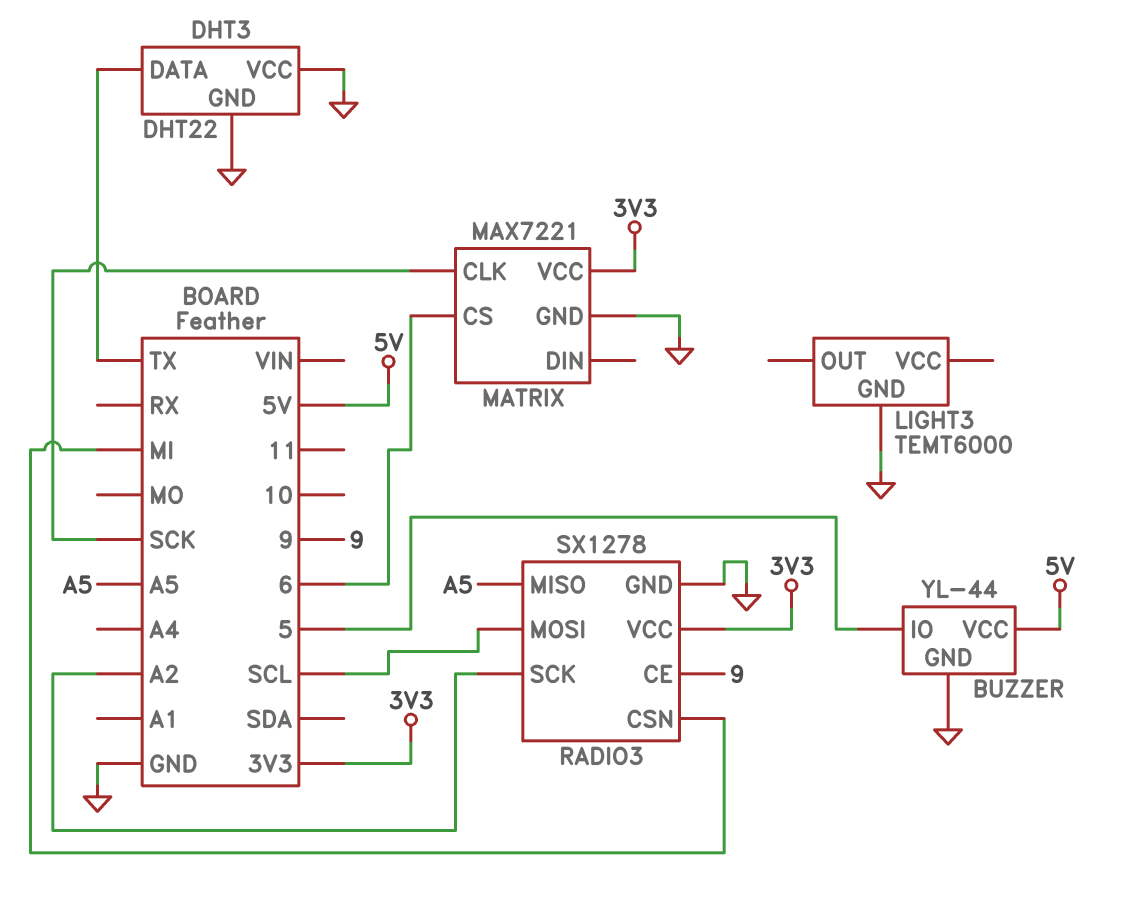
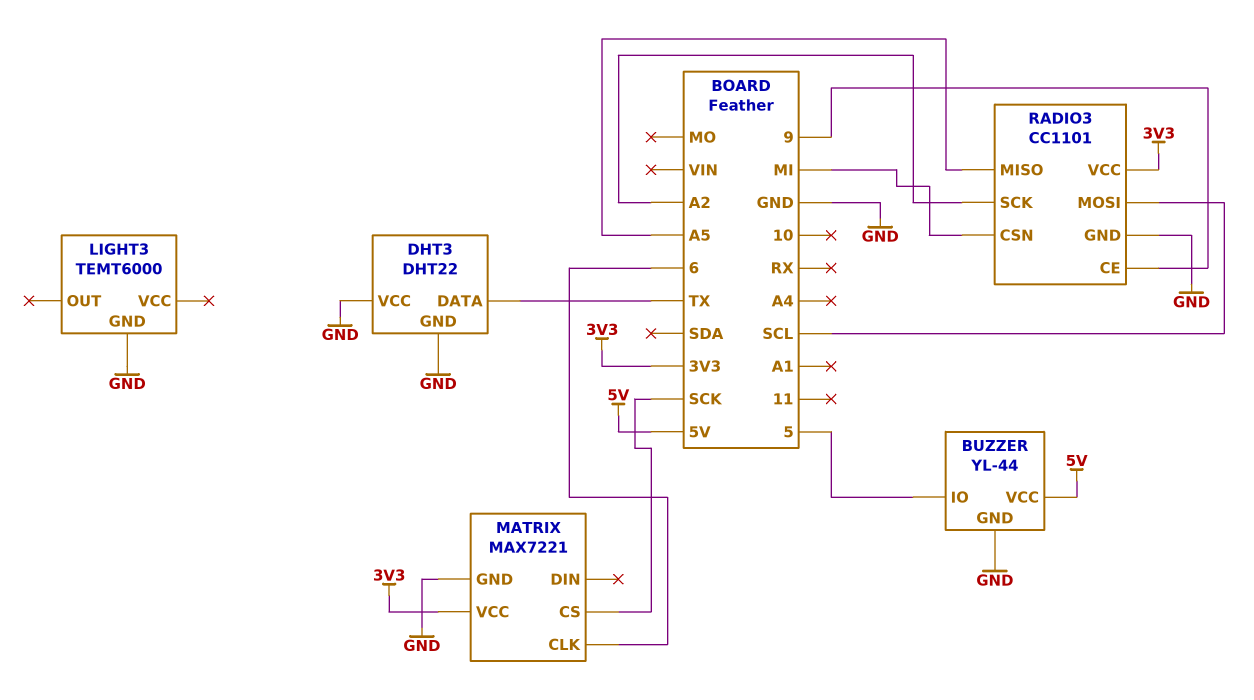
MATRIX pin CLK: SCK -> 6
MATRIX pin CS: 6 -> SCK
RADIO3: SX1278 -> CC1101

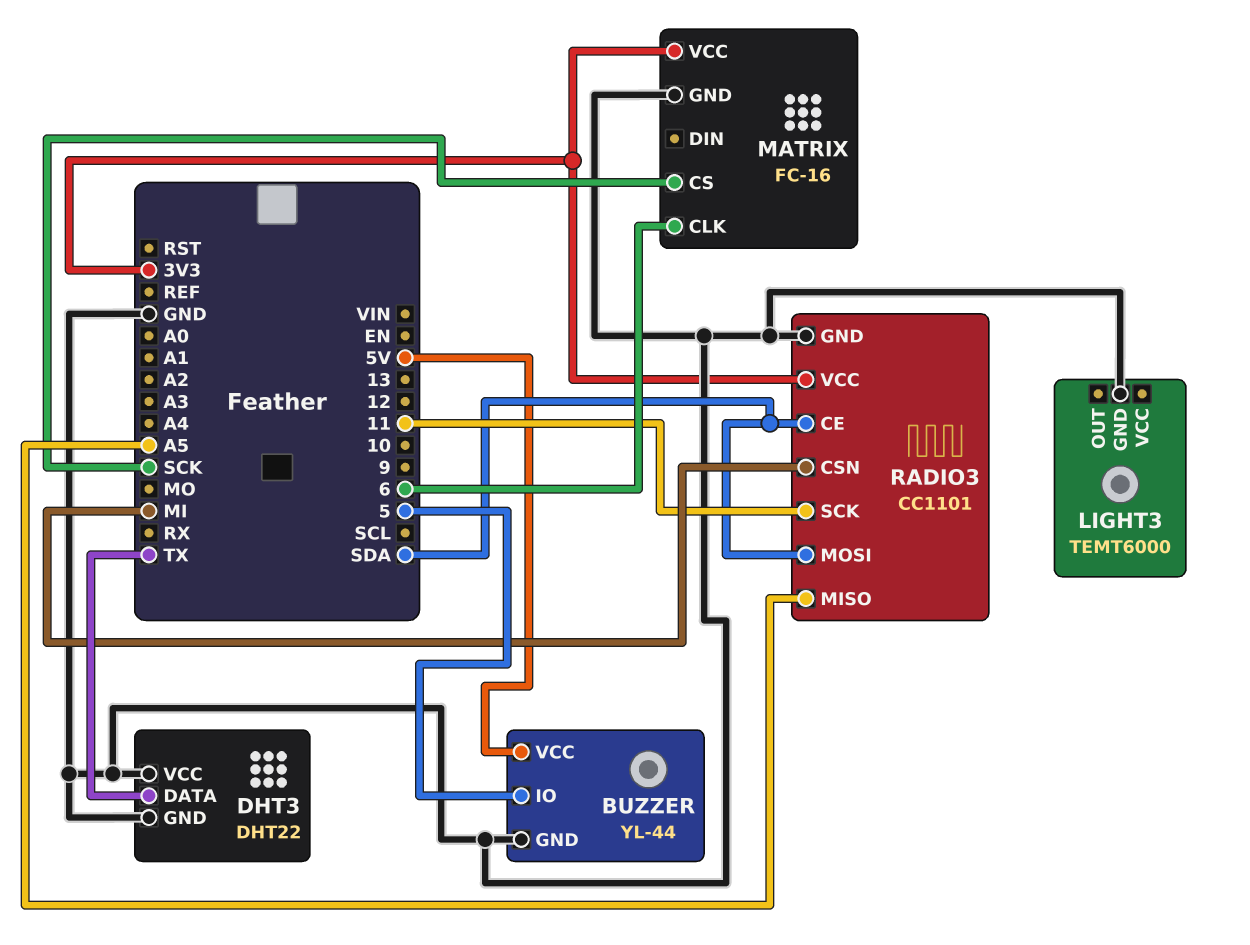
MATRIX: MAX7221 -> FC-16
RADIO3 pin CE: 9 -> SDA
RADIO3 pin MOSI: SCL -> SDA
RADIO3 pin SCK: A2 -> 11

